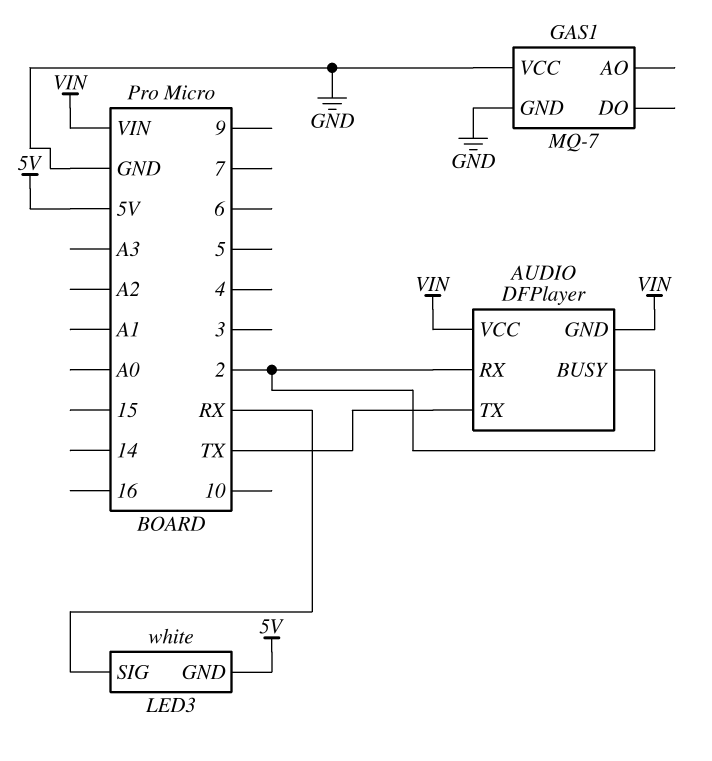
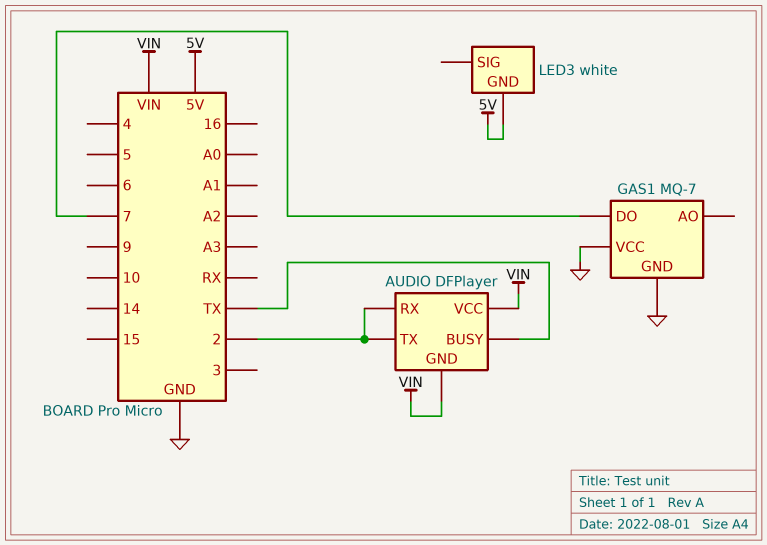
AUDIO pin BUSY: 2 -> TX
AUDIO pin TX: TX -> 2
GAS1 pin DO: none -> 7
LED3 pin SIG: RX -> none

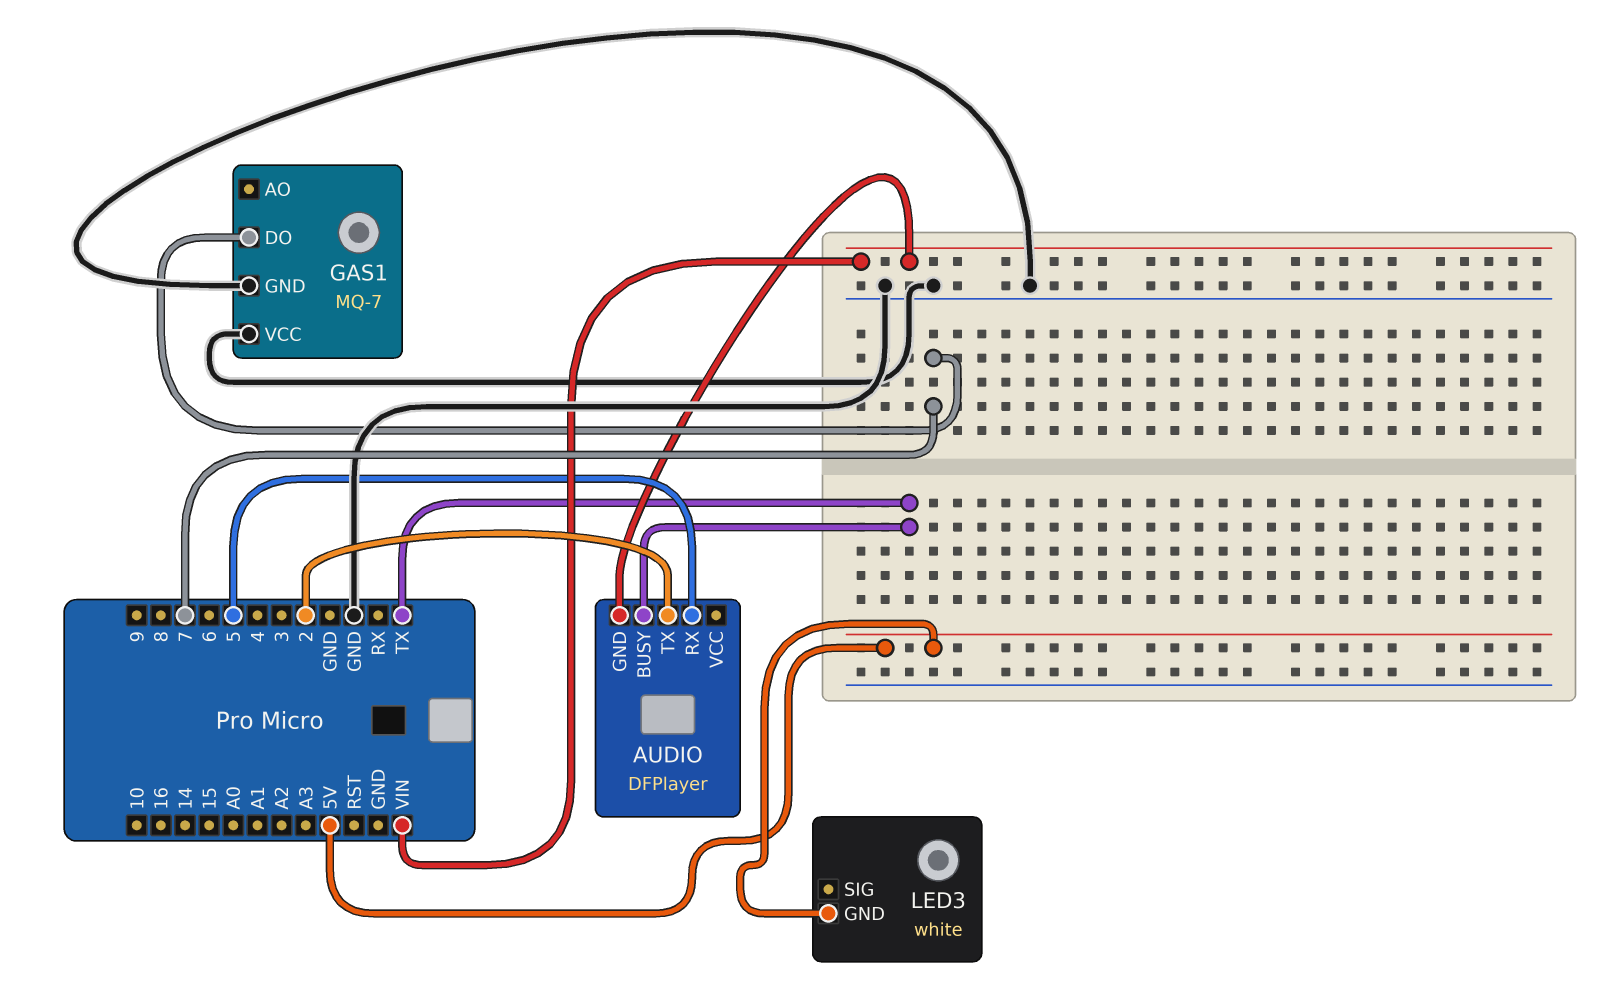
AUDIO pin RX: 2 -> 5
AUDIO pin VCC: VIN -> none

